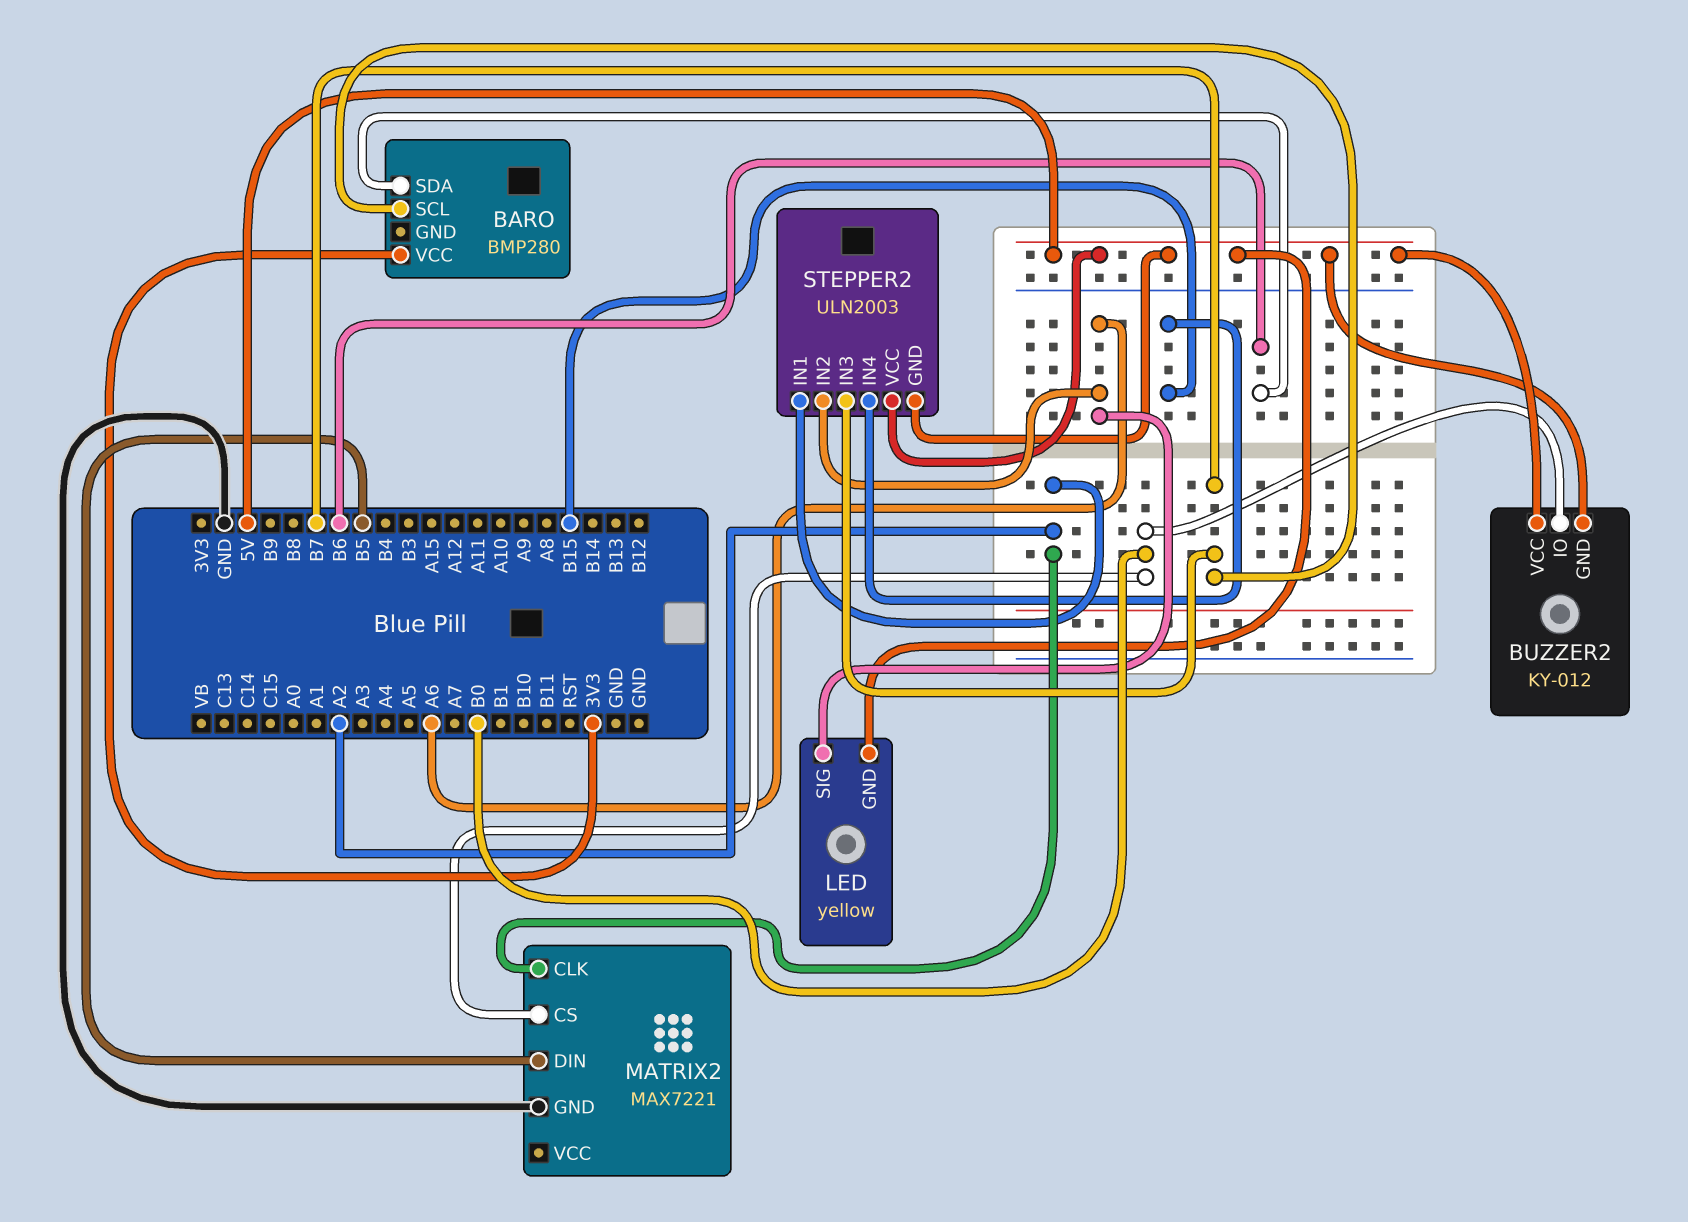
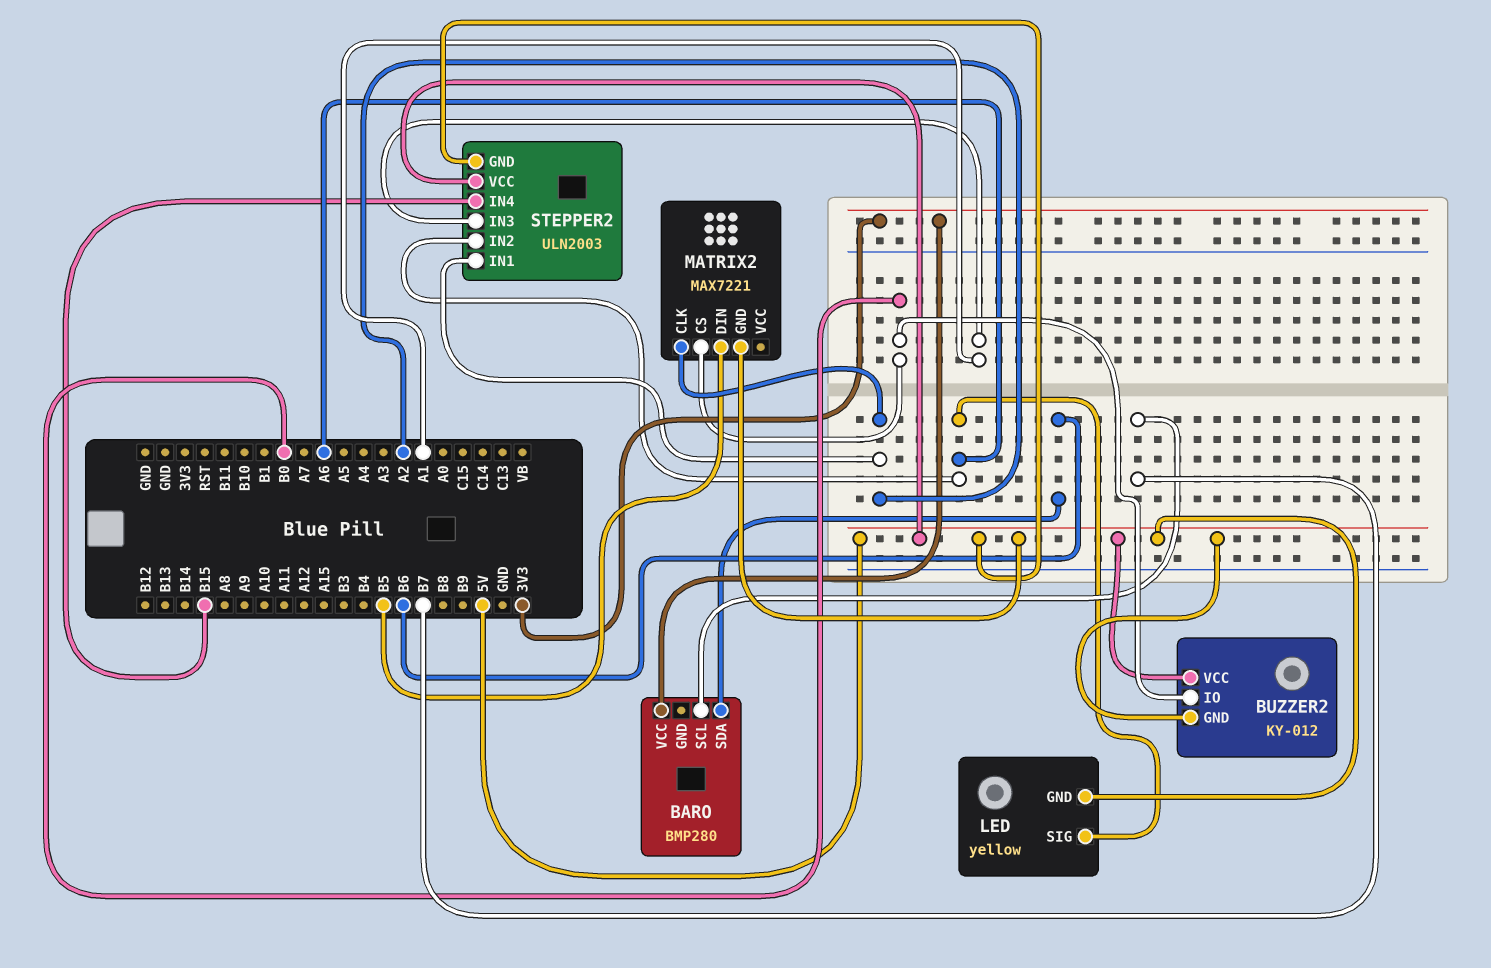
MATRIX2 pin GND: GND -> 5V
STEPPER2 pin IN3: B7 -> A1

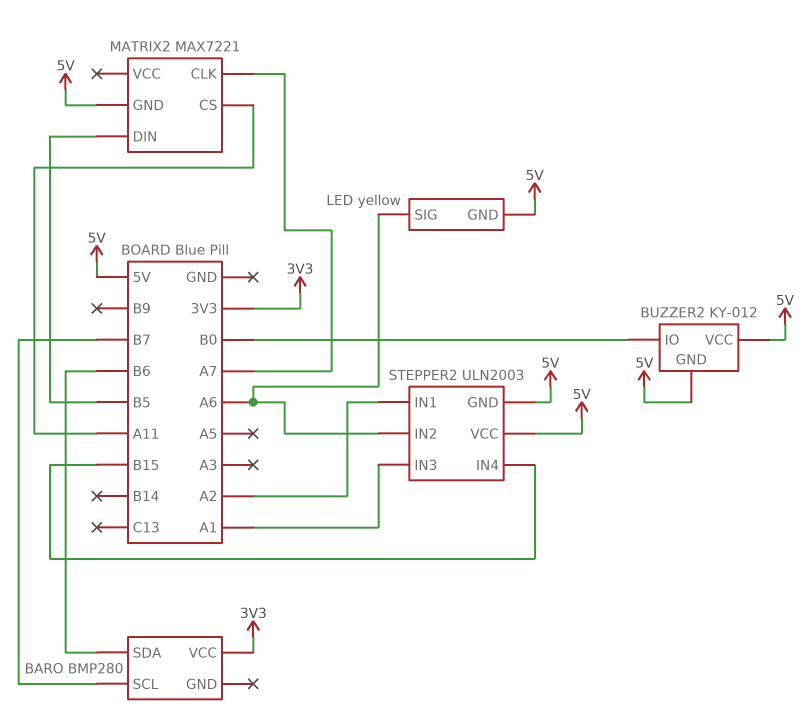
MATRIX2 pin CLK: A2 -> A7
MATRIX2 pin CS: B0 -> A11

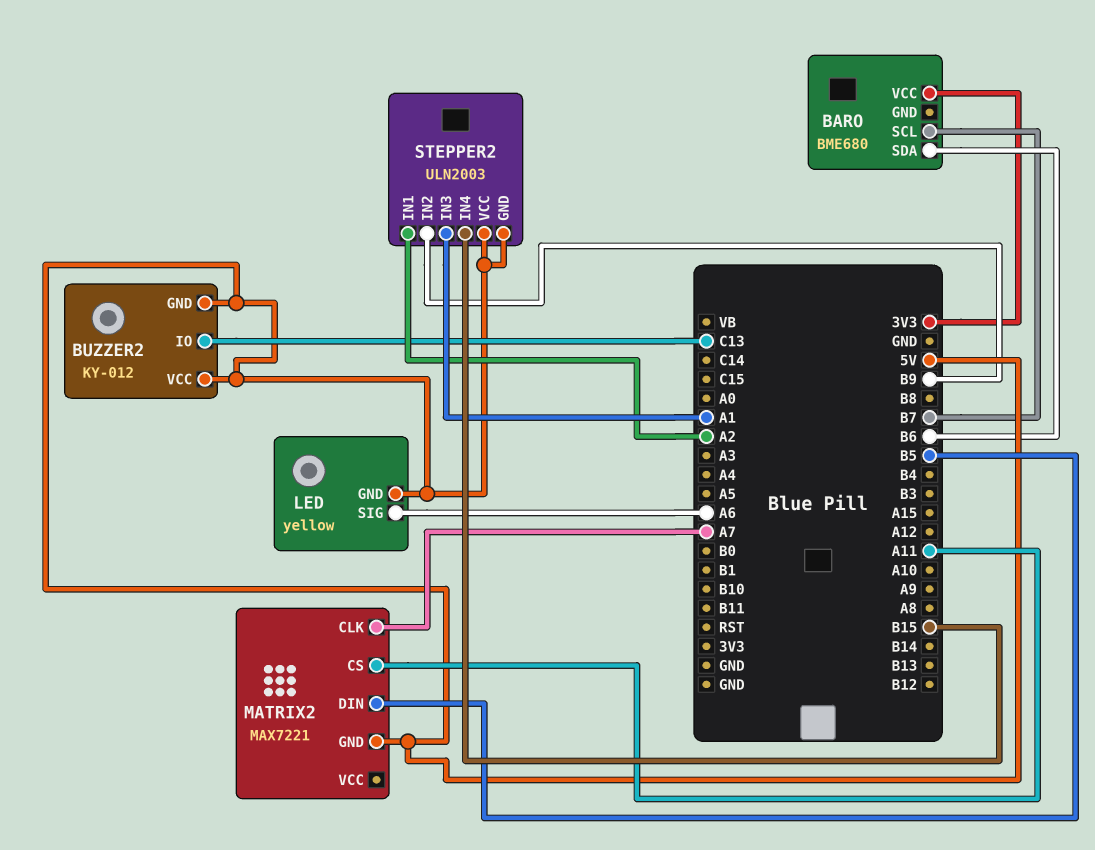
BARO: BMP280 -> BME680
BUZZER2 pin IO: B0 -> C13
STEPPER2 pin IN2: A6 -> B9

